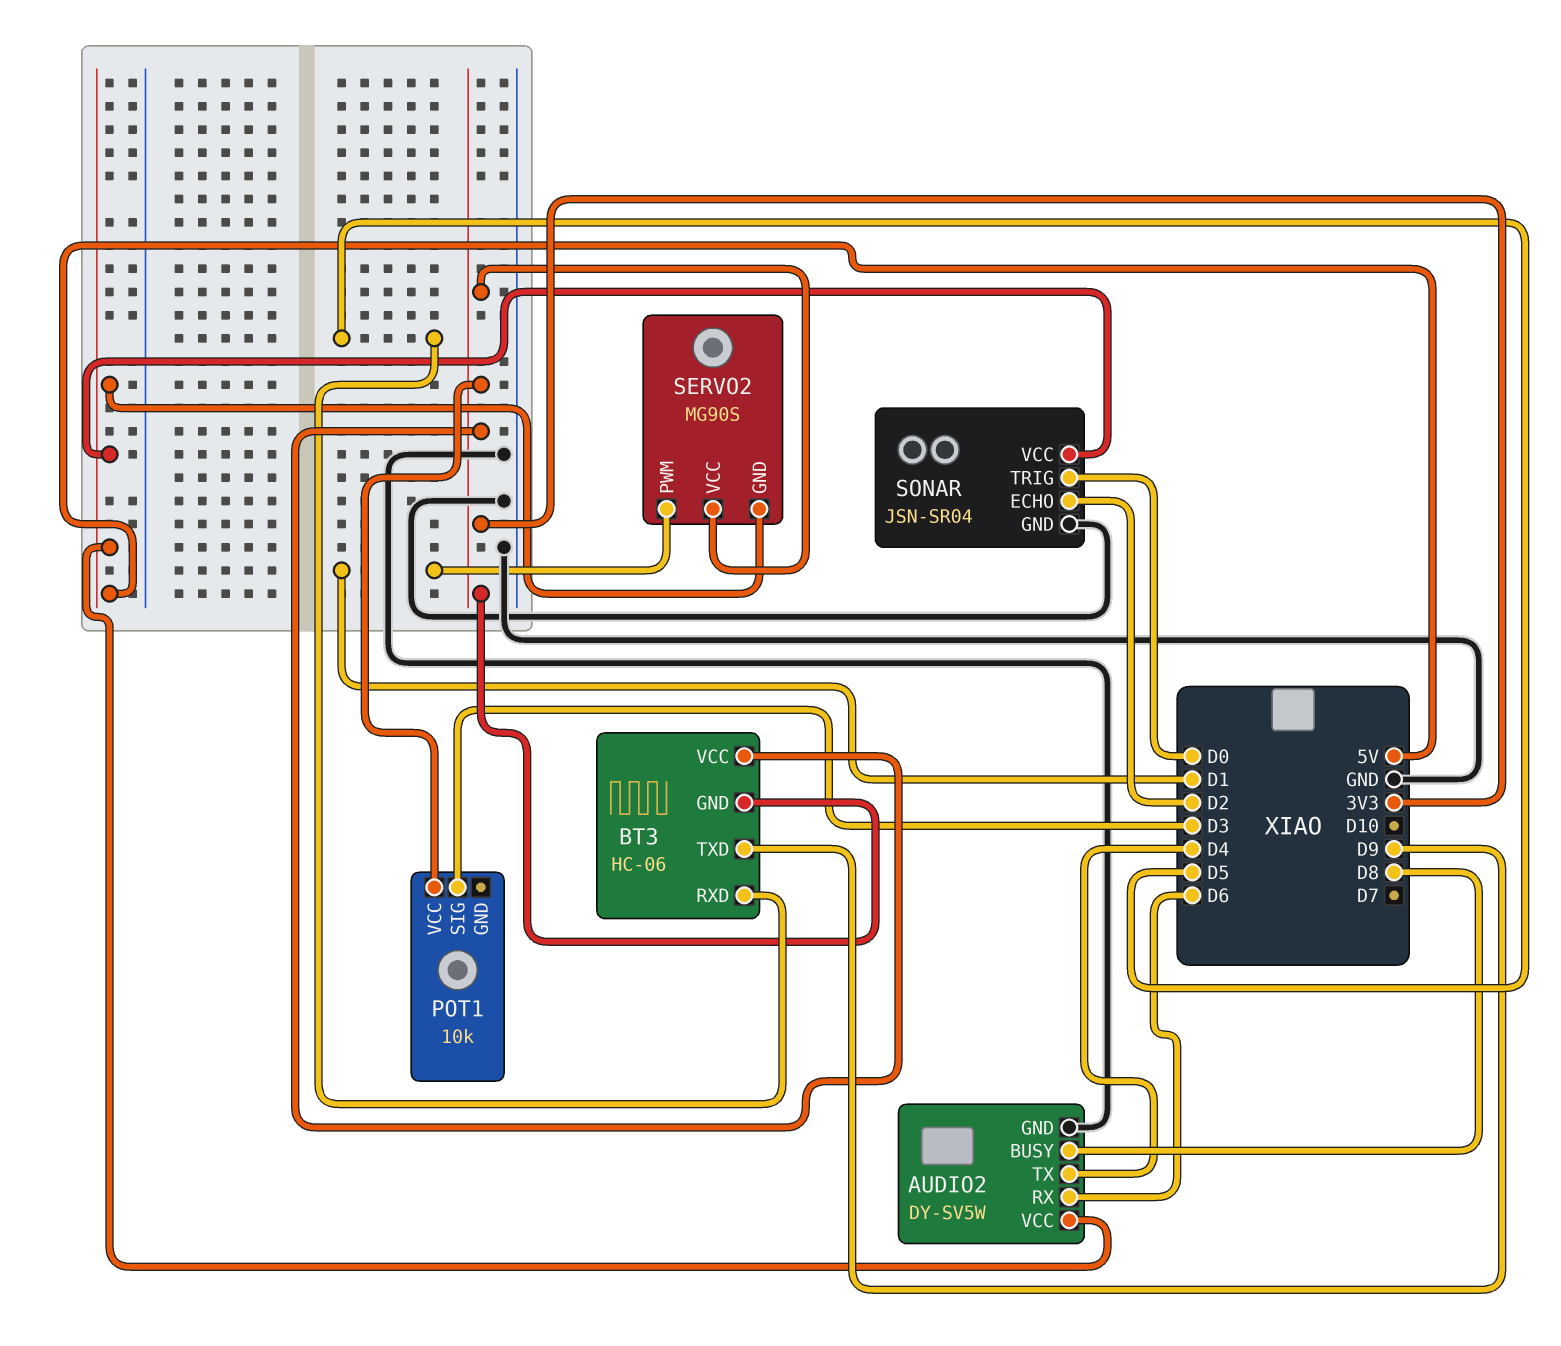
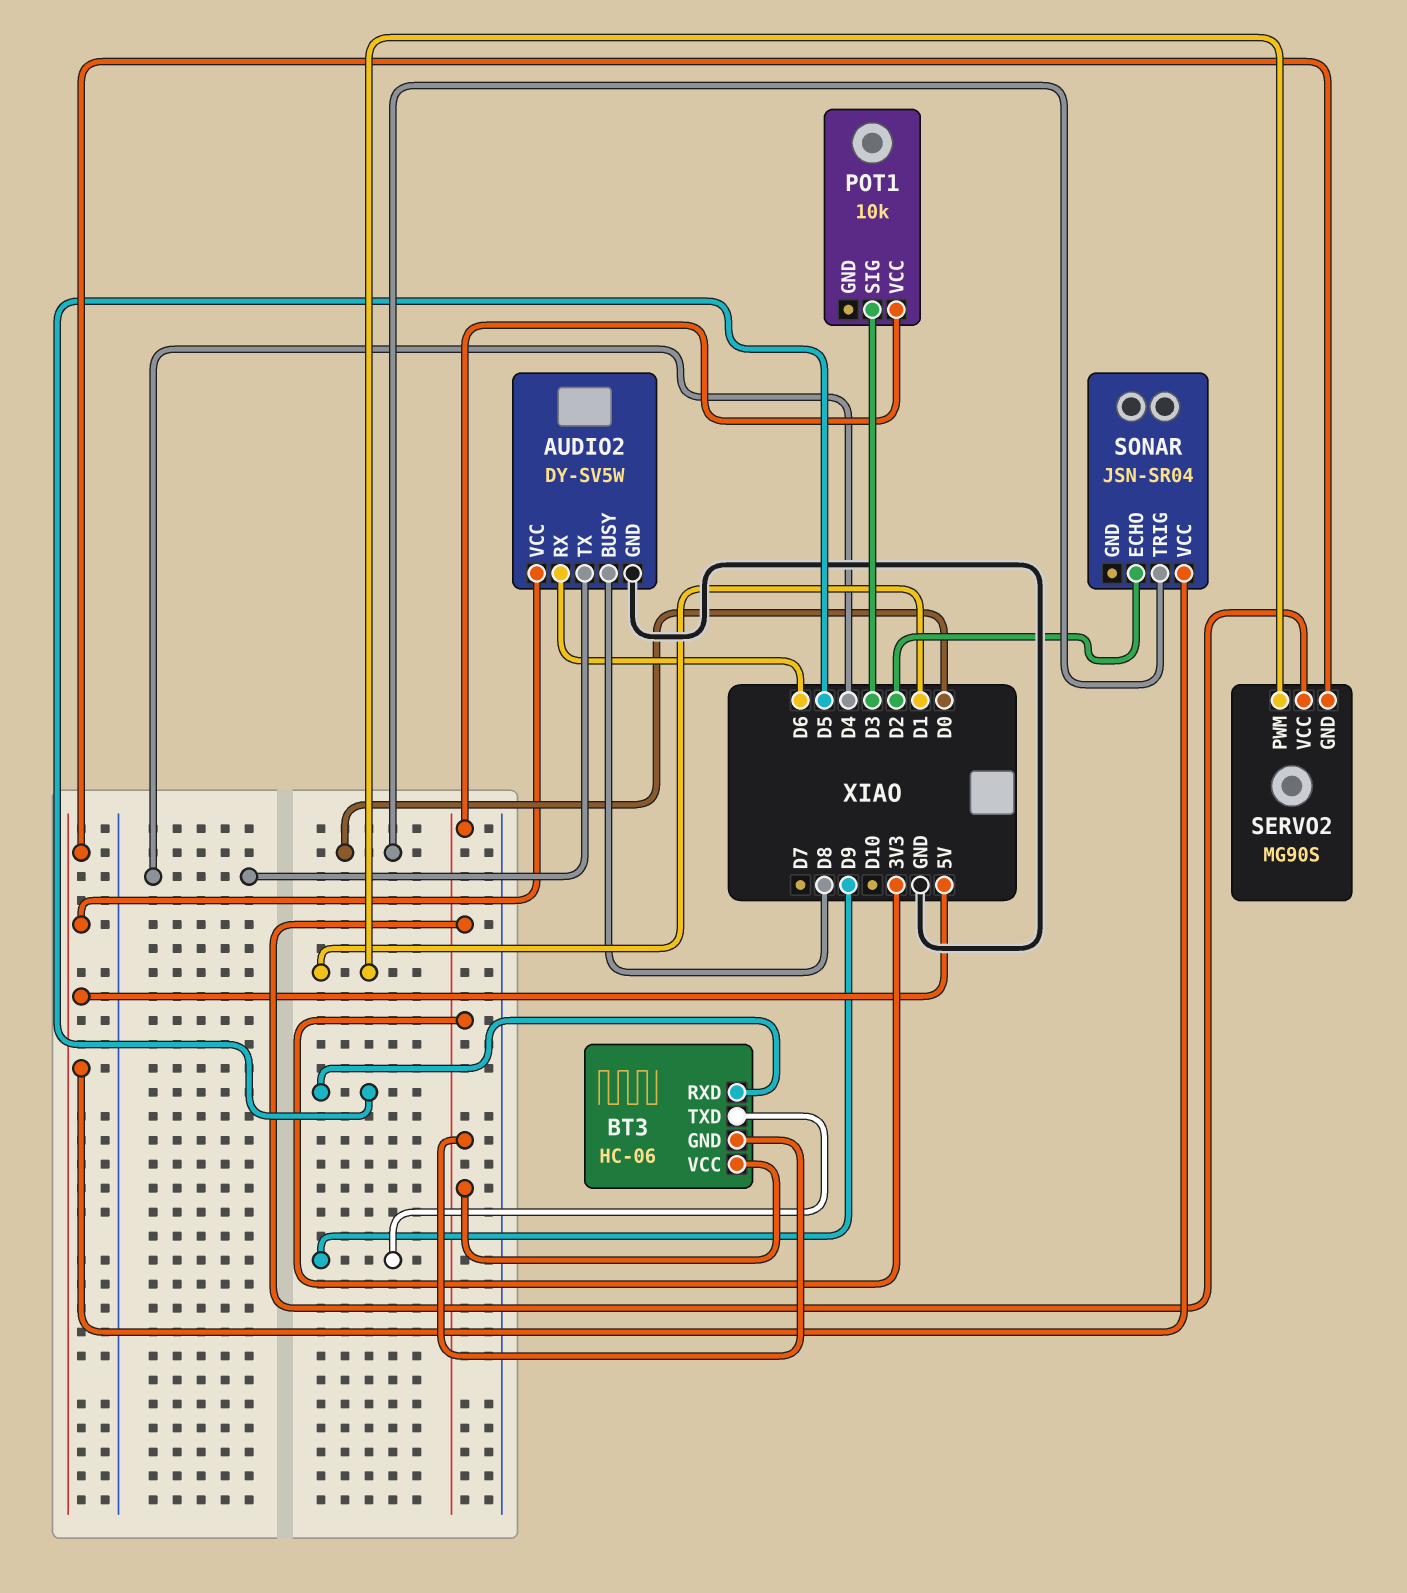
SONAR pin GND: GND -> none

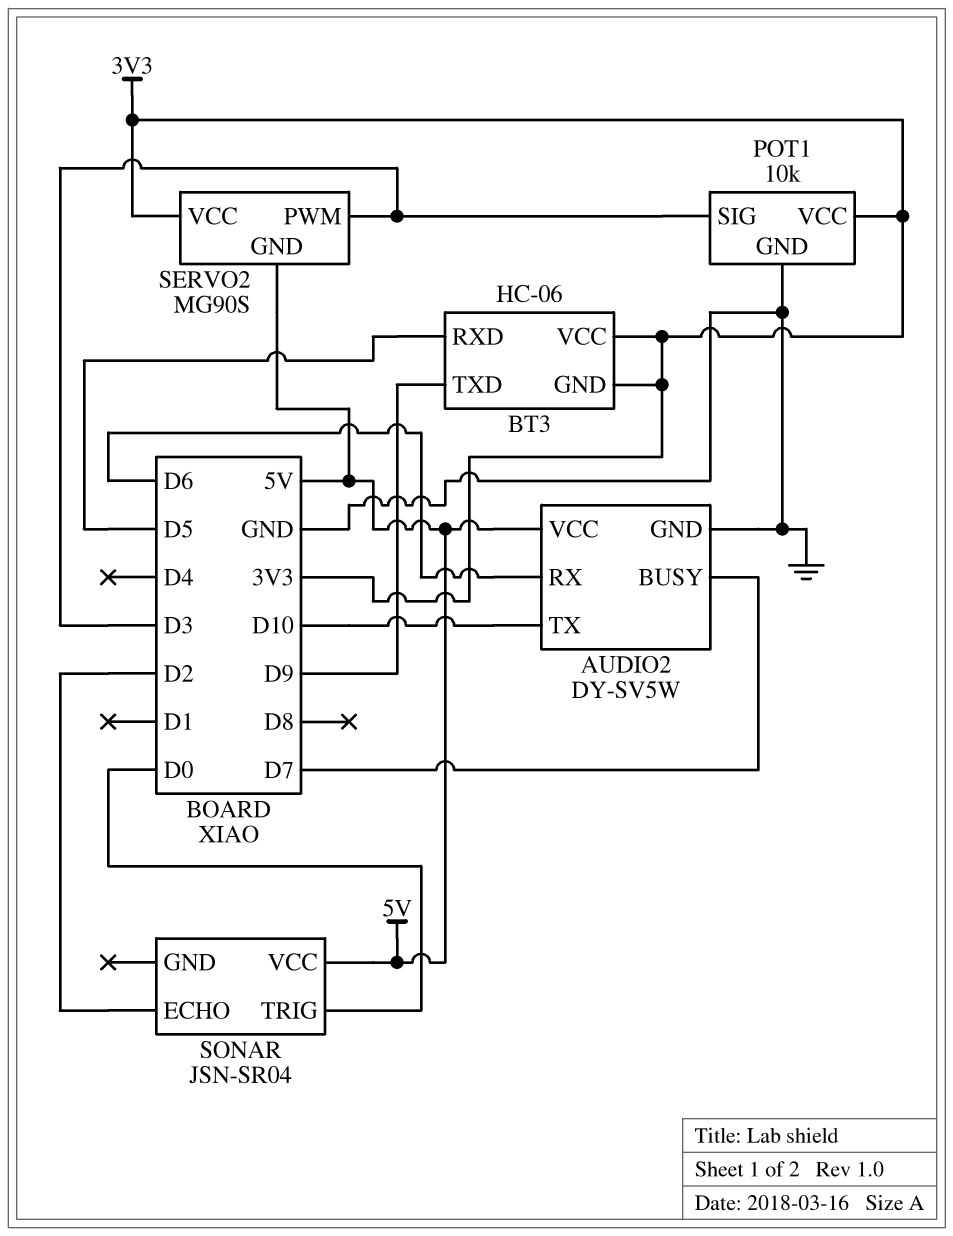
AUDIO2 pin BUSY: D8 -> D7
AUDIO2 pin TX: D4 -> D10
POT1 pin GND: none -> GND
SERVO2 pin PWM: D1 -> D3

